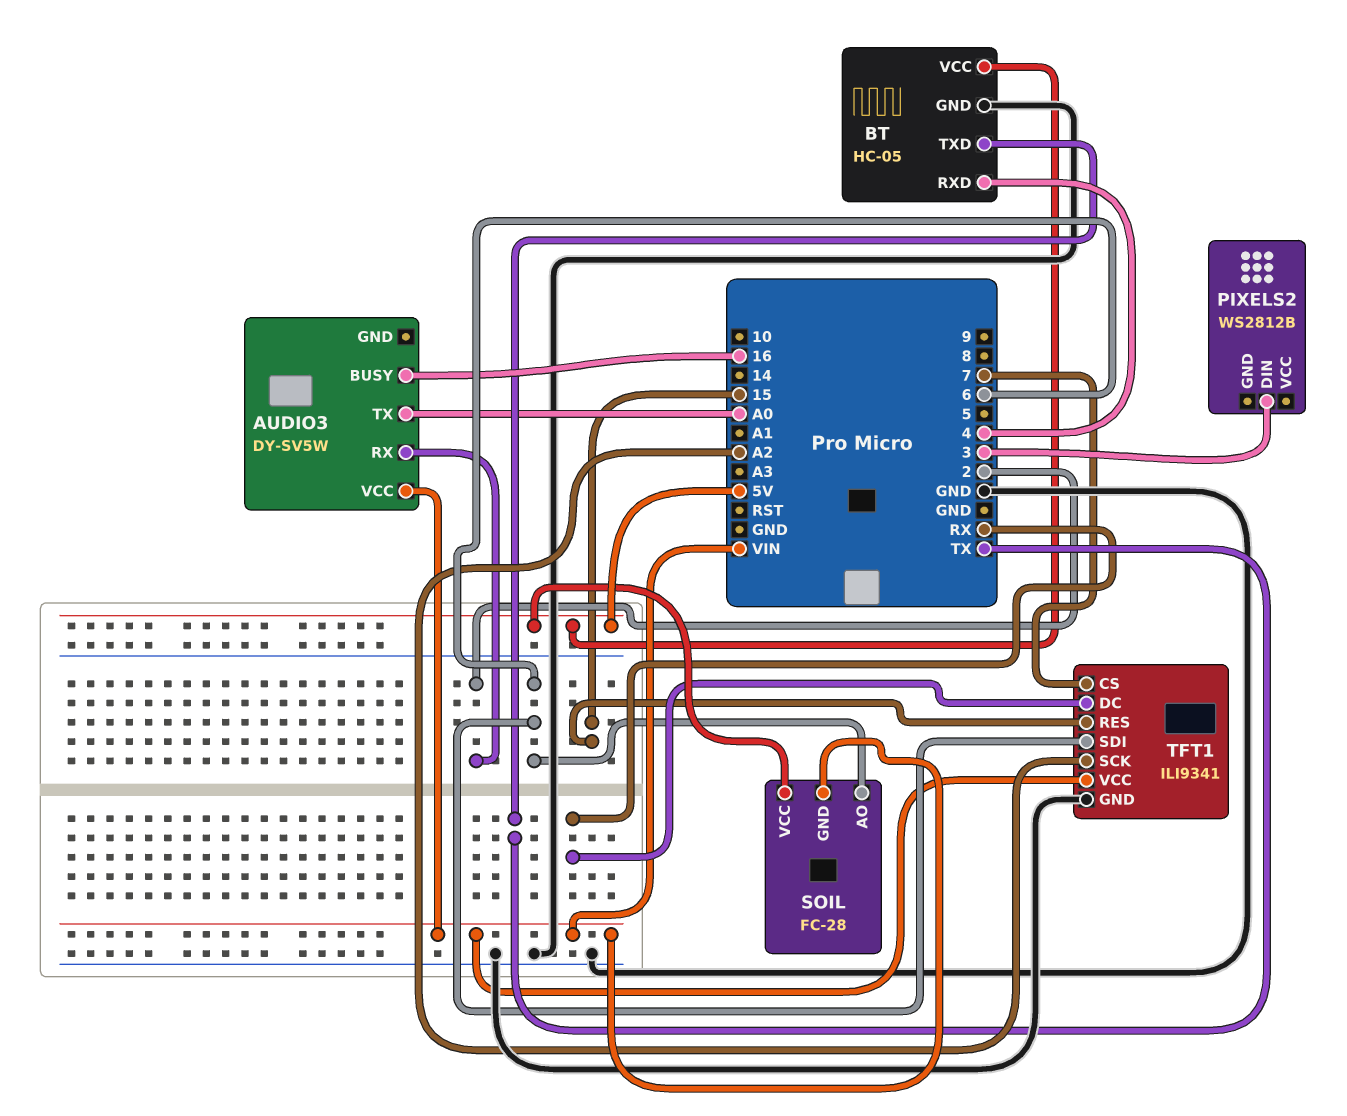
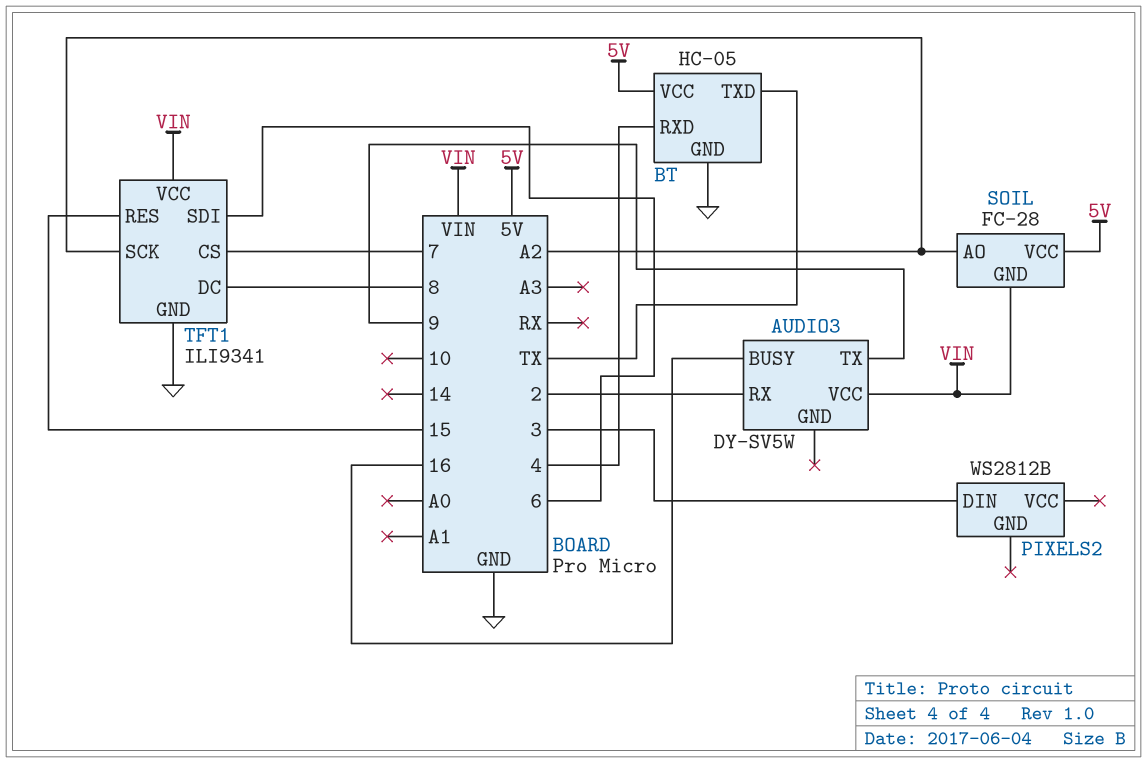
AUDIO3 pin TX: A0 -> 9
SOIL pin AO: 6 -> A2
TFT1 pin DC: RX -> 8

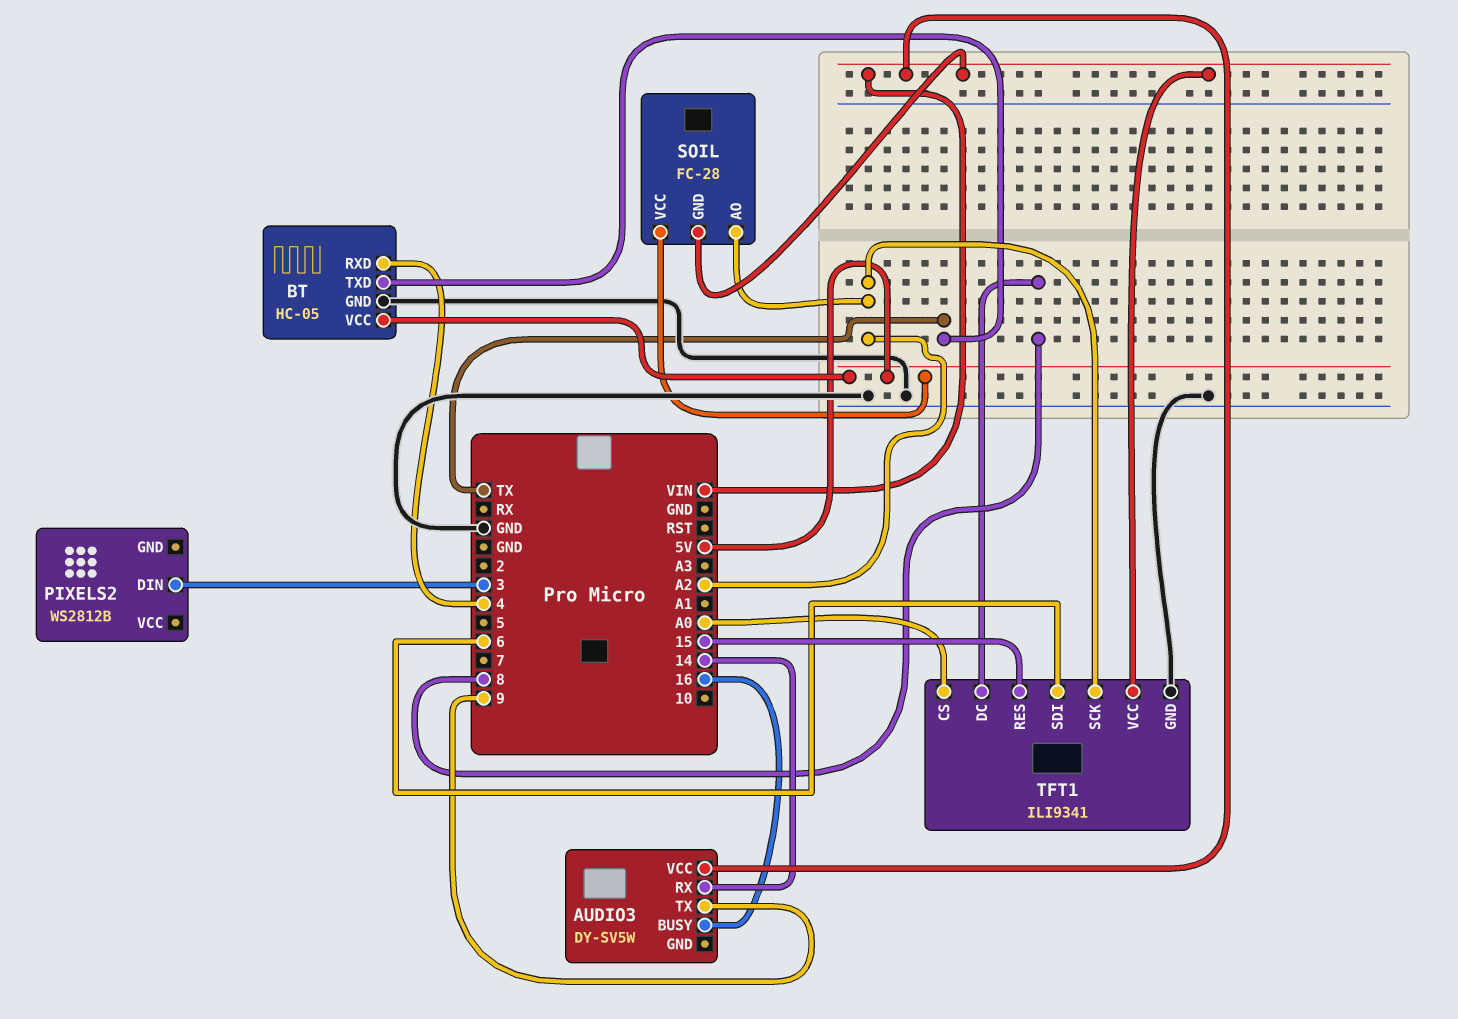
AUDIO3 pin RX: 2 -> 14
TFT1 pin CS: 7 -> A0

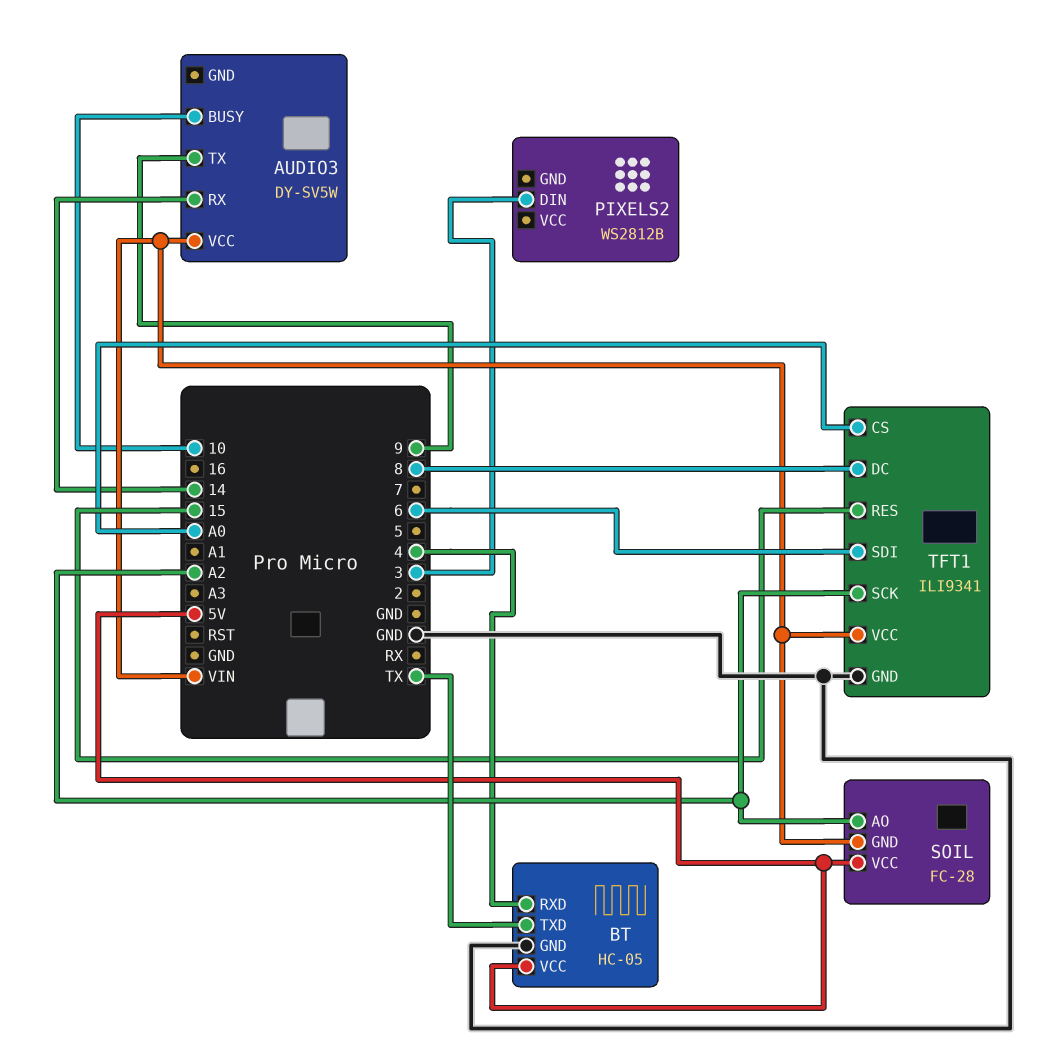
AUDIO3 pin BUSY: 16 -> 10

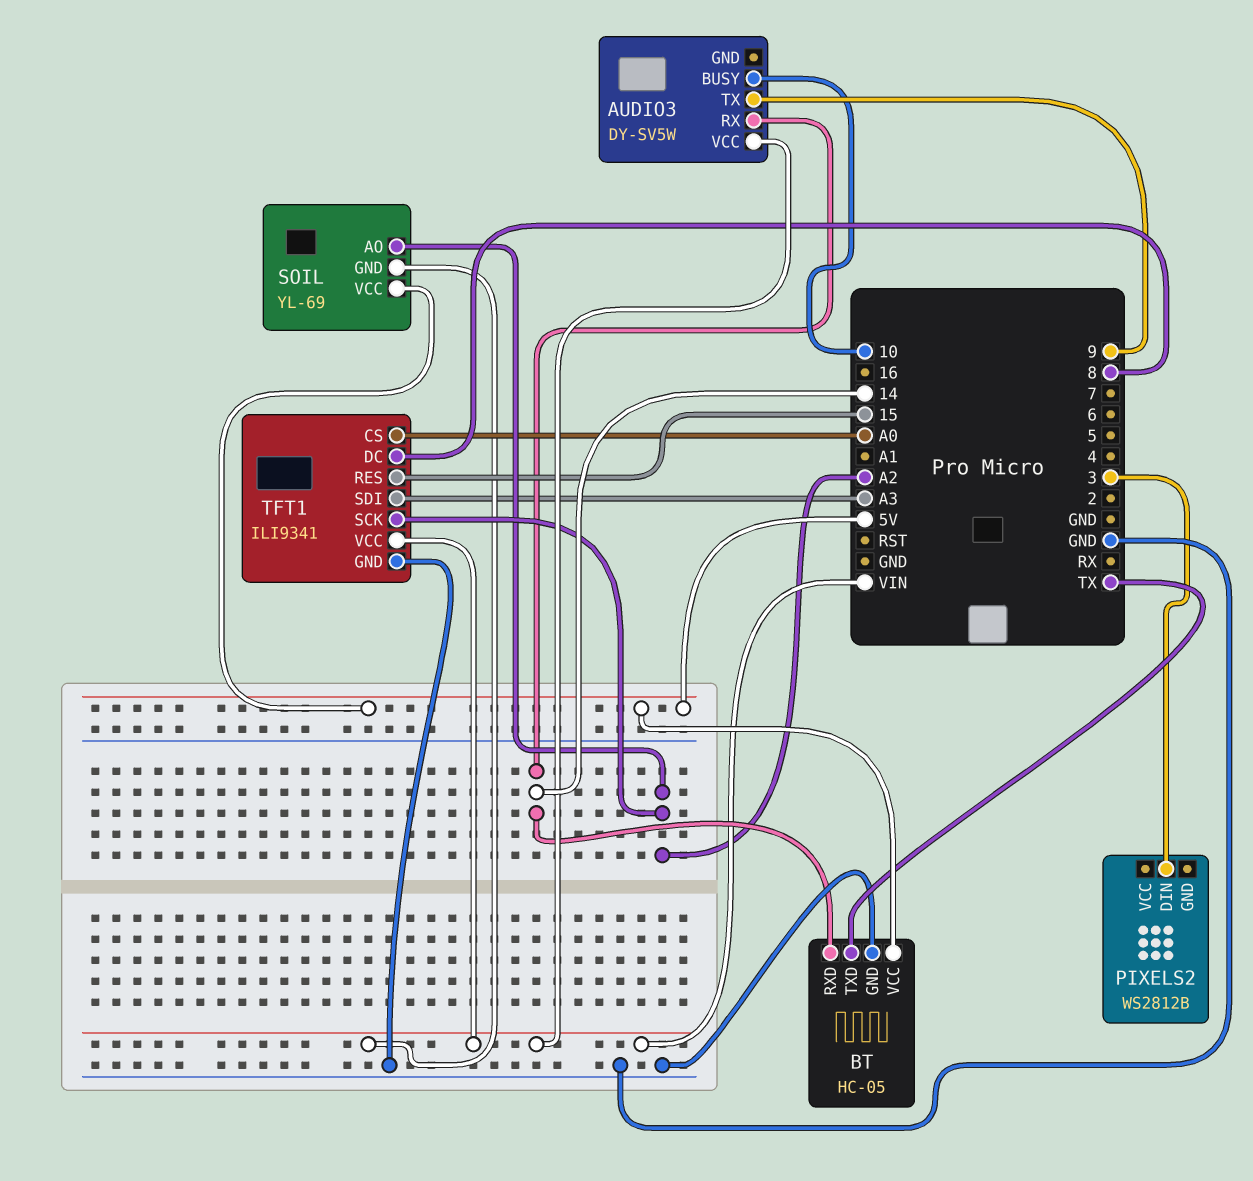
BT pin RXD: 4 -> 14
SOIL: FC-28 -> YL-69
TFT1 pin SDI: 6 -> A3

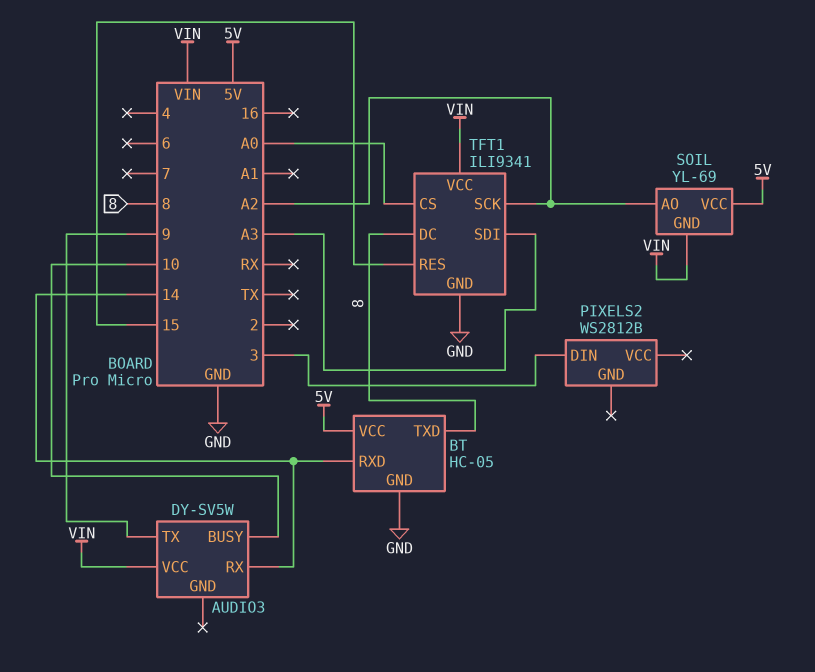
BT pin TXD: TX -> 8

